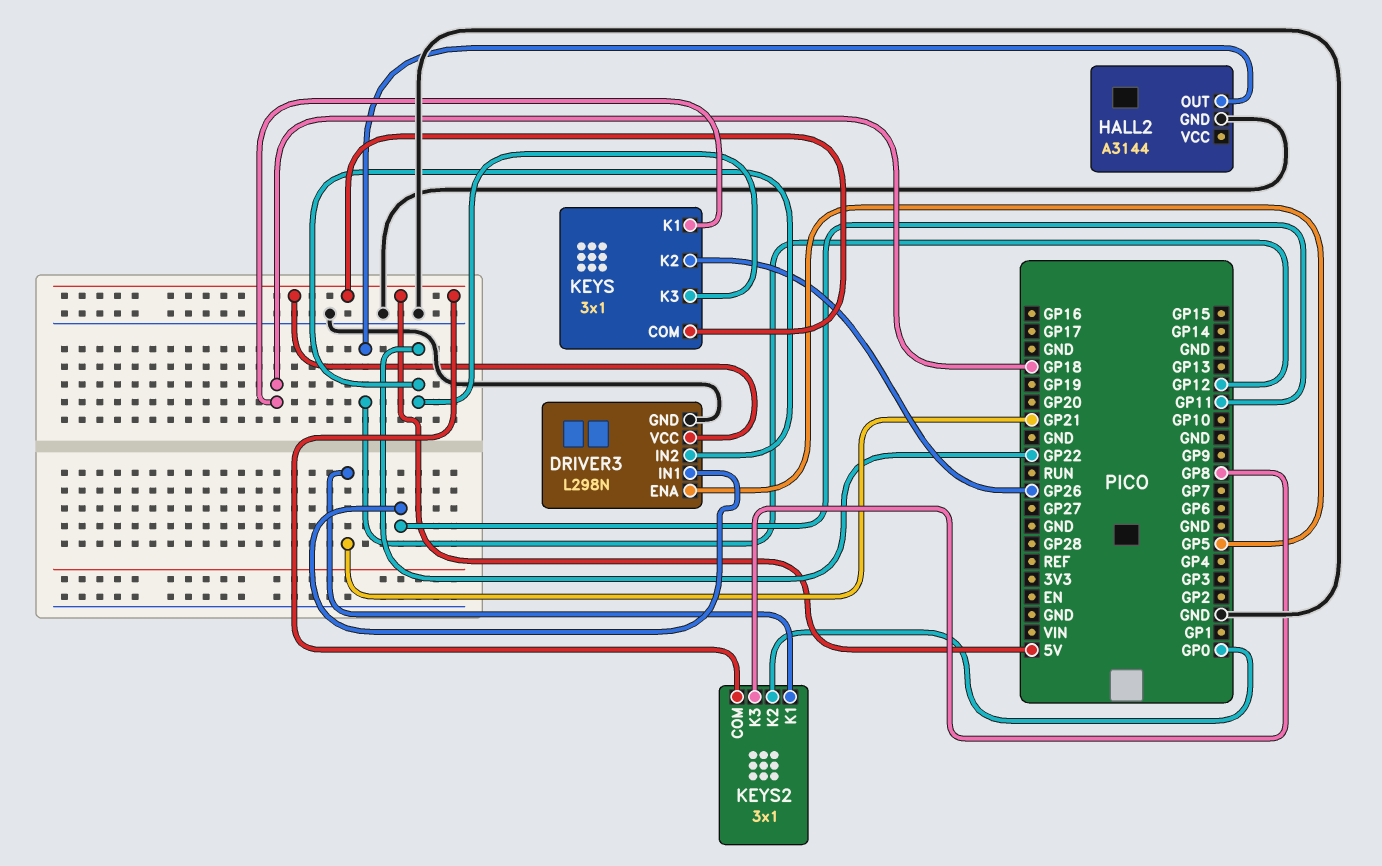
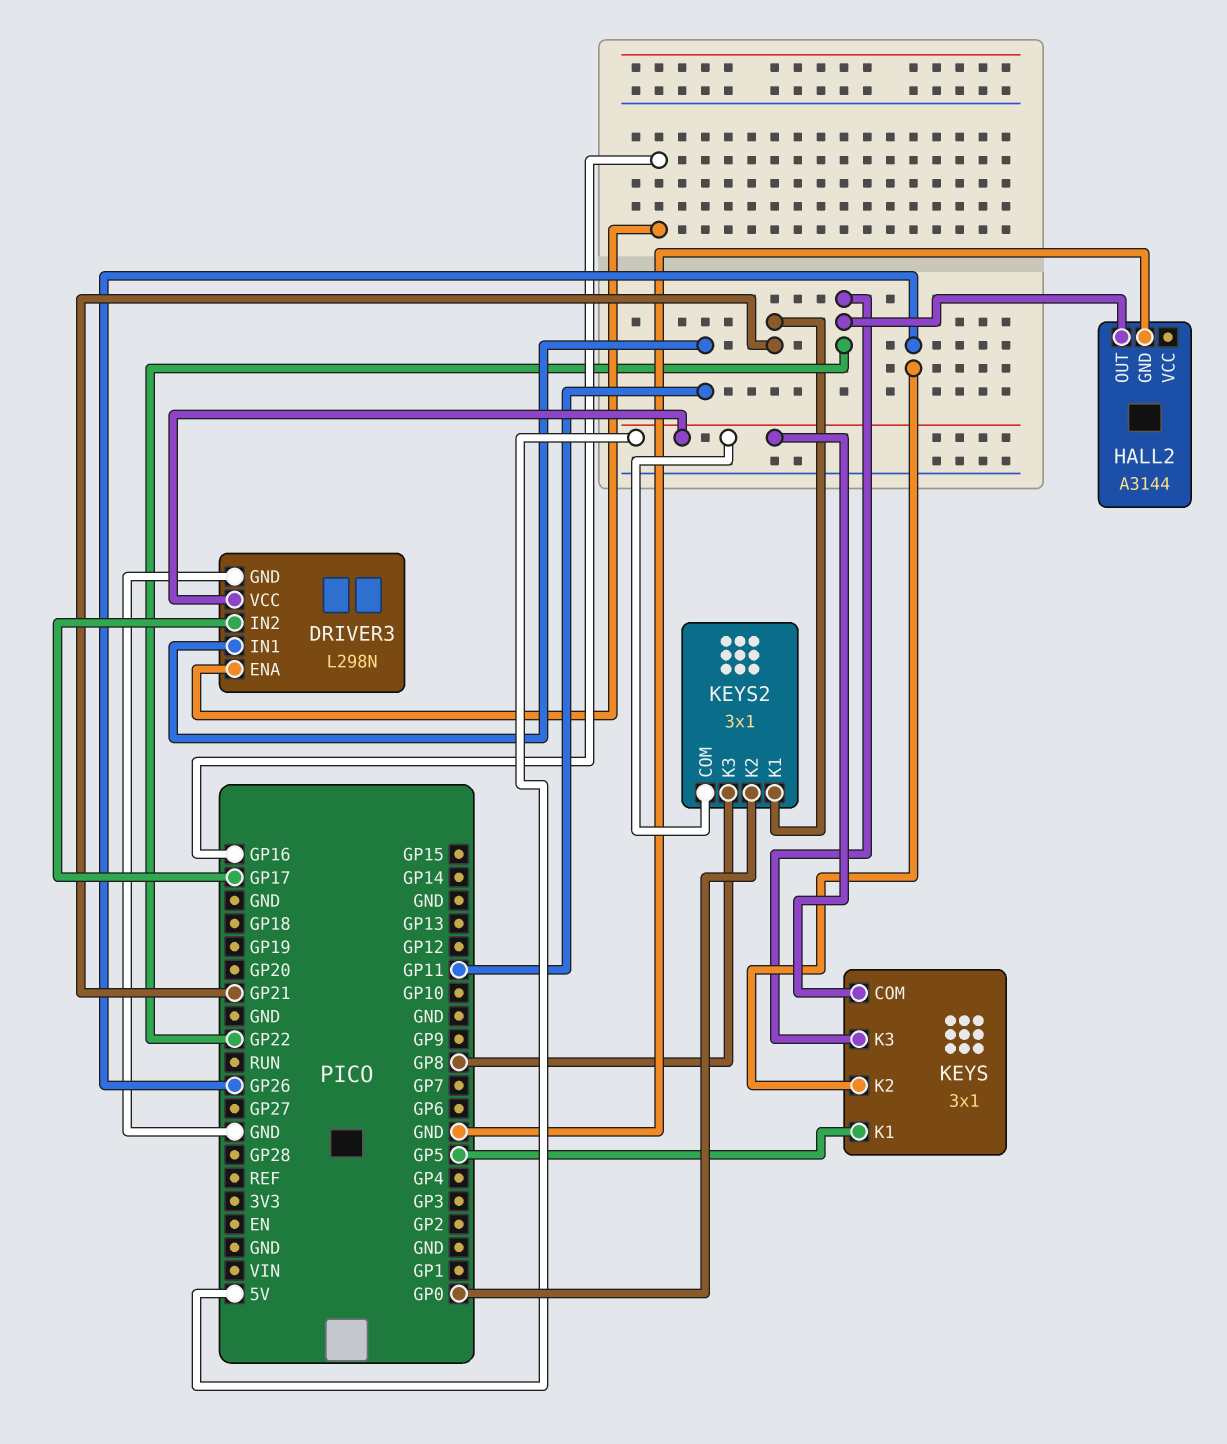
DRIVER3 pin ENA: GP5 -> GP16
DRIVER3 pin IN2: GP22 -> GP17
HALL2 pin OUT: GP12 -> GP22
KEYS pin K1: GP18 -> GP5

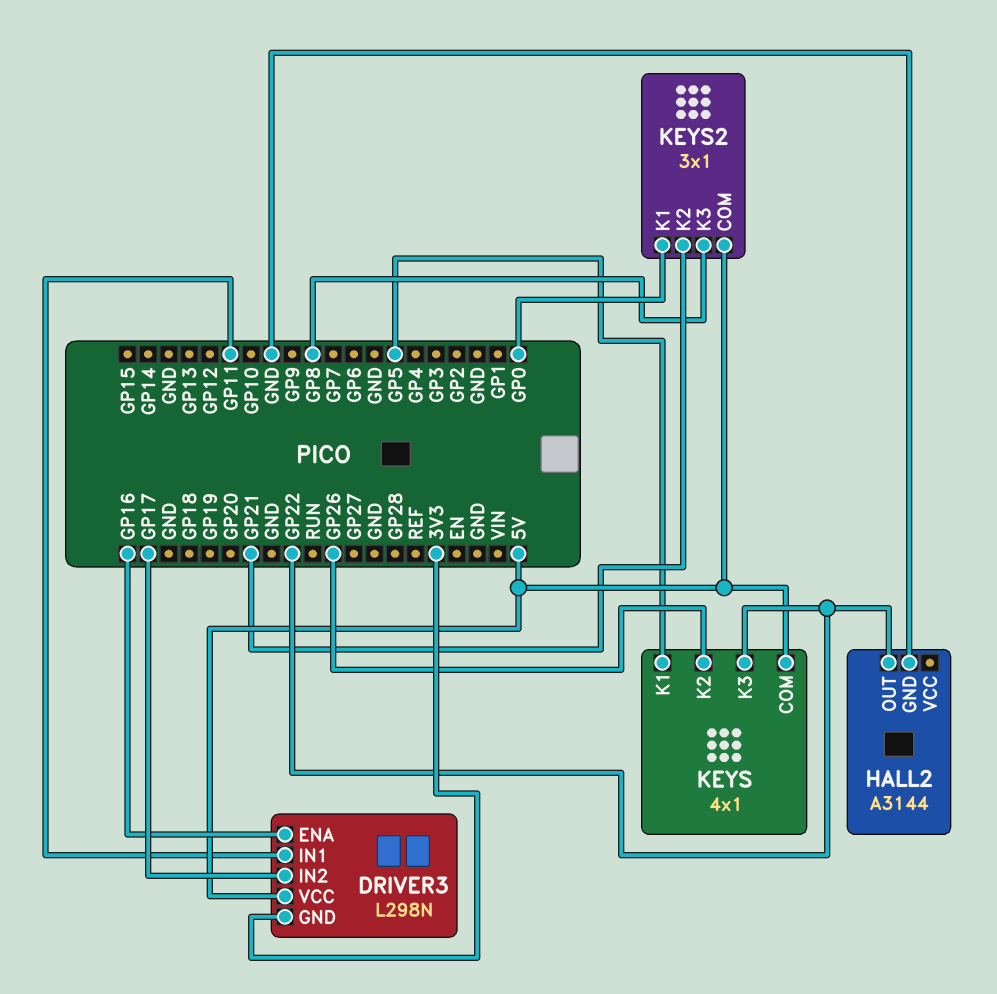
DRIVER3 pin GND: GND -> 3V3
KEYS: 3x1 -> 4x1
KEYS2 pin K1: GP21 -> GP0
KEYS2 pin K2: GP0 -> GP21

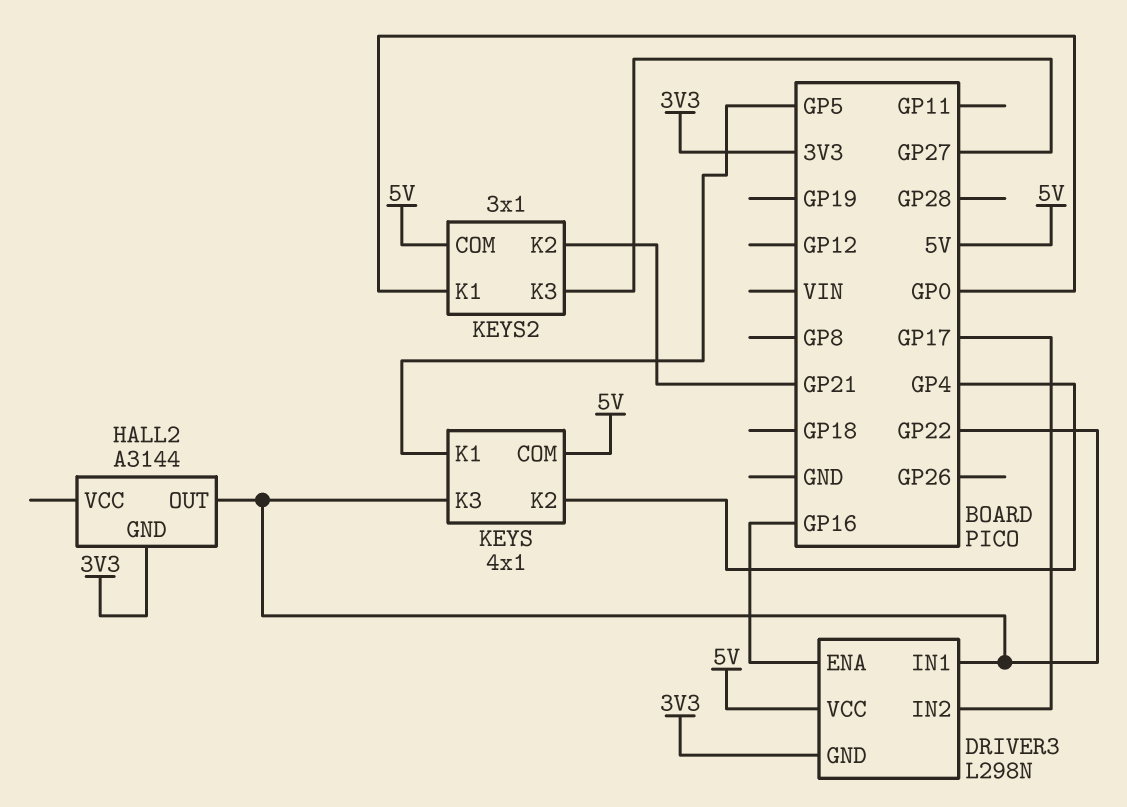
DRIVER3 pin IN1: GP11 -> GP22
HALL2 pin GND: GND -> 3V3
KEYS pin K2: GP26 -> GP4
KEYS2 pin K3: GP8 -> GP27

